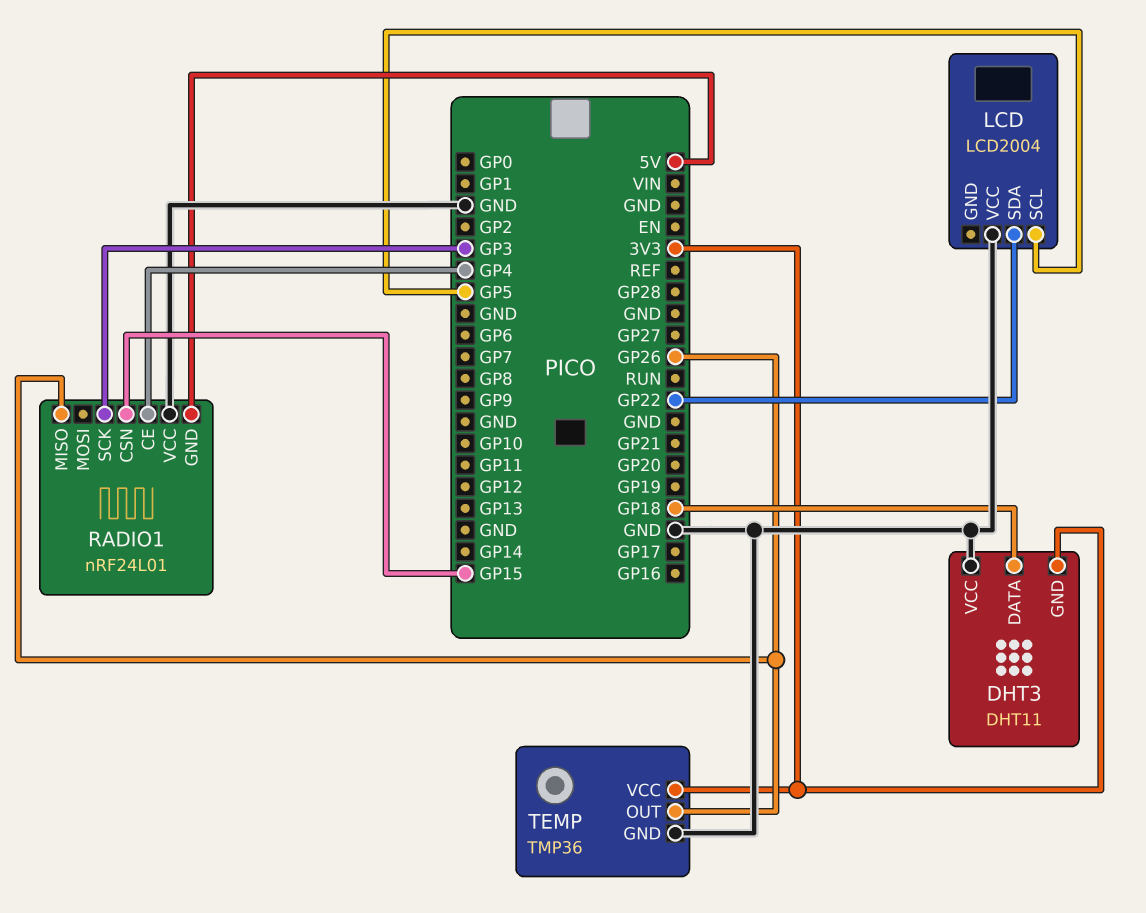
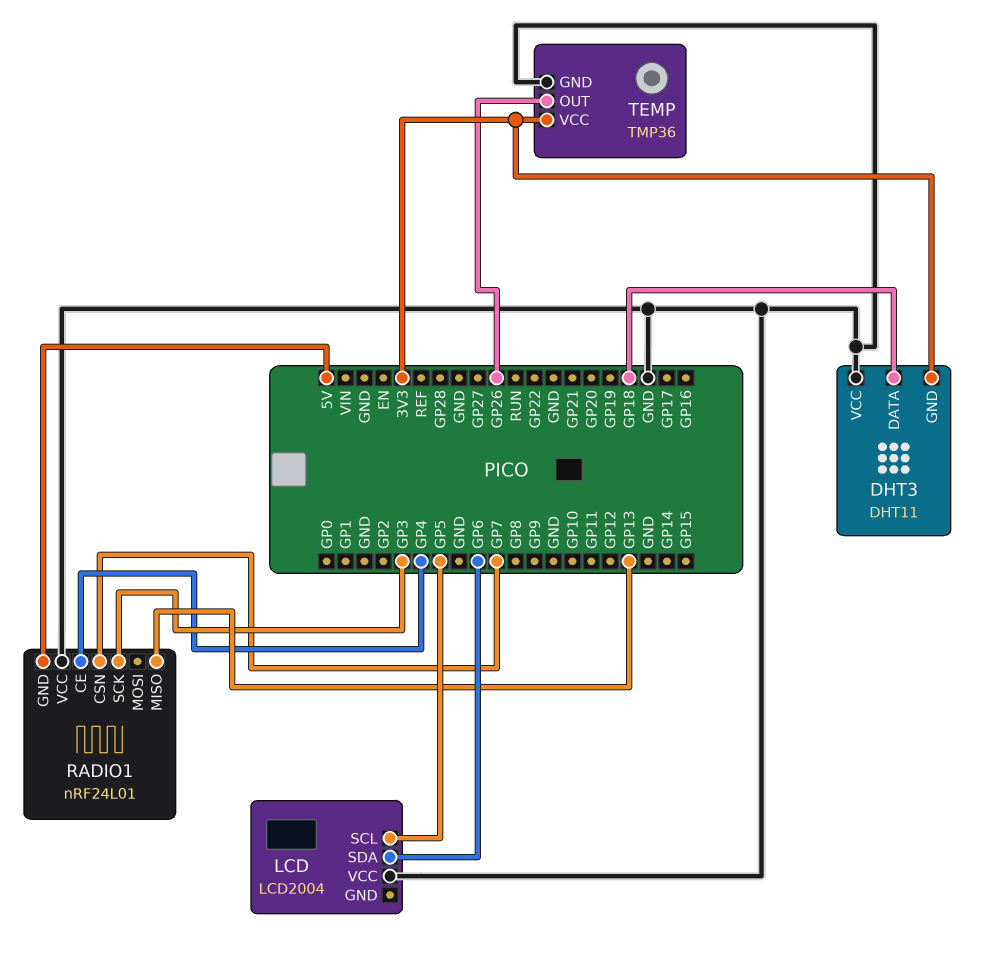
LCD pin SDA: GP22 -> GP6
RADIO1 pin CSN: GP15 -> GP7
RADIO1 pin MISO: GP26 -> GP13

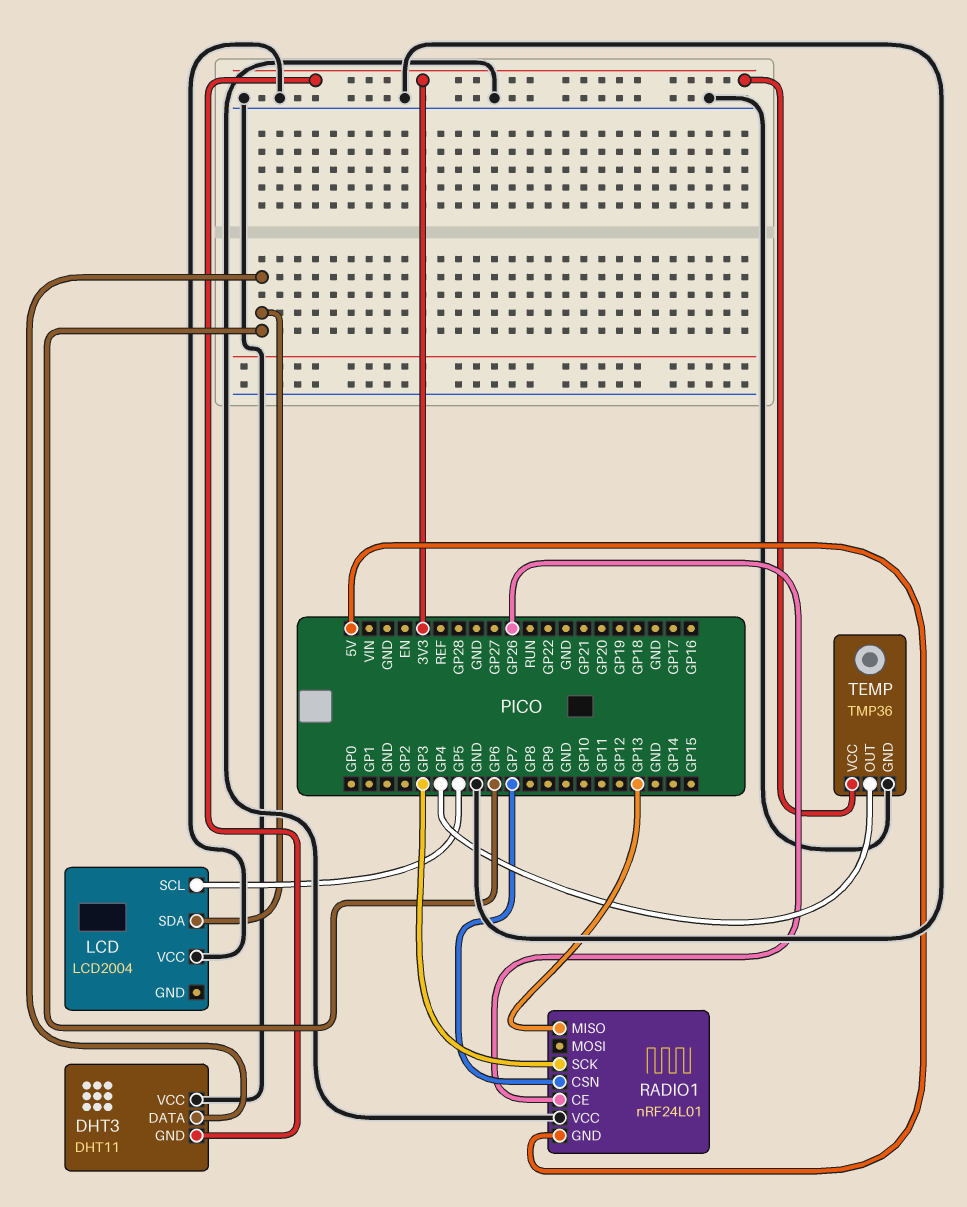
DHT3 pin DATA: GP18 -> GP6
RADIO1 pin CE: GP4 -> GP26
TEMP pin OUT: GP26 -> GP4

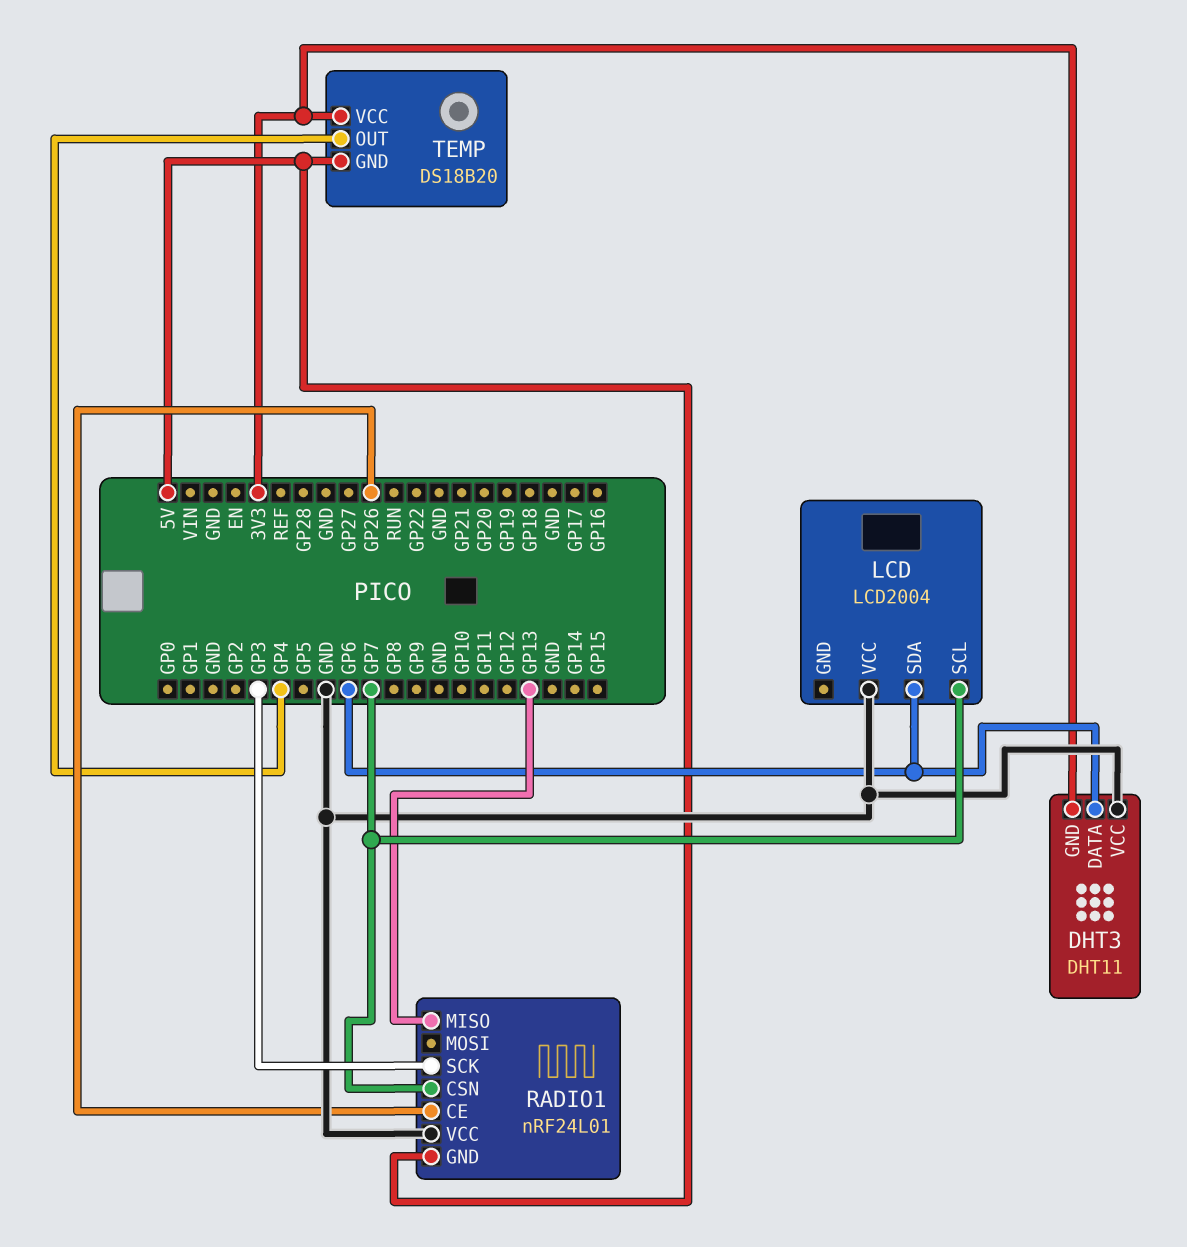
LCD pin SCL: GP5 -> GP7
TEMP: TMP36 -> DS18B20
TEMP pin GND: GND -> 5V

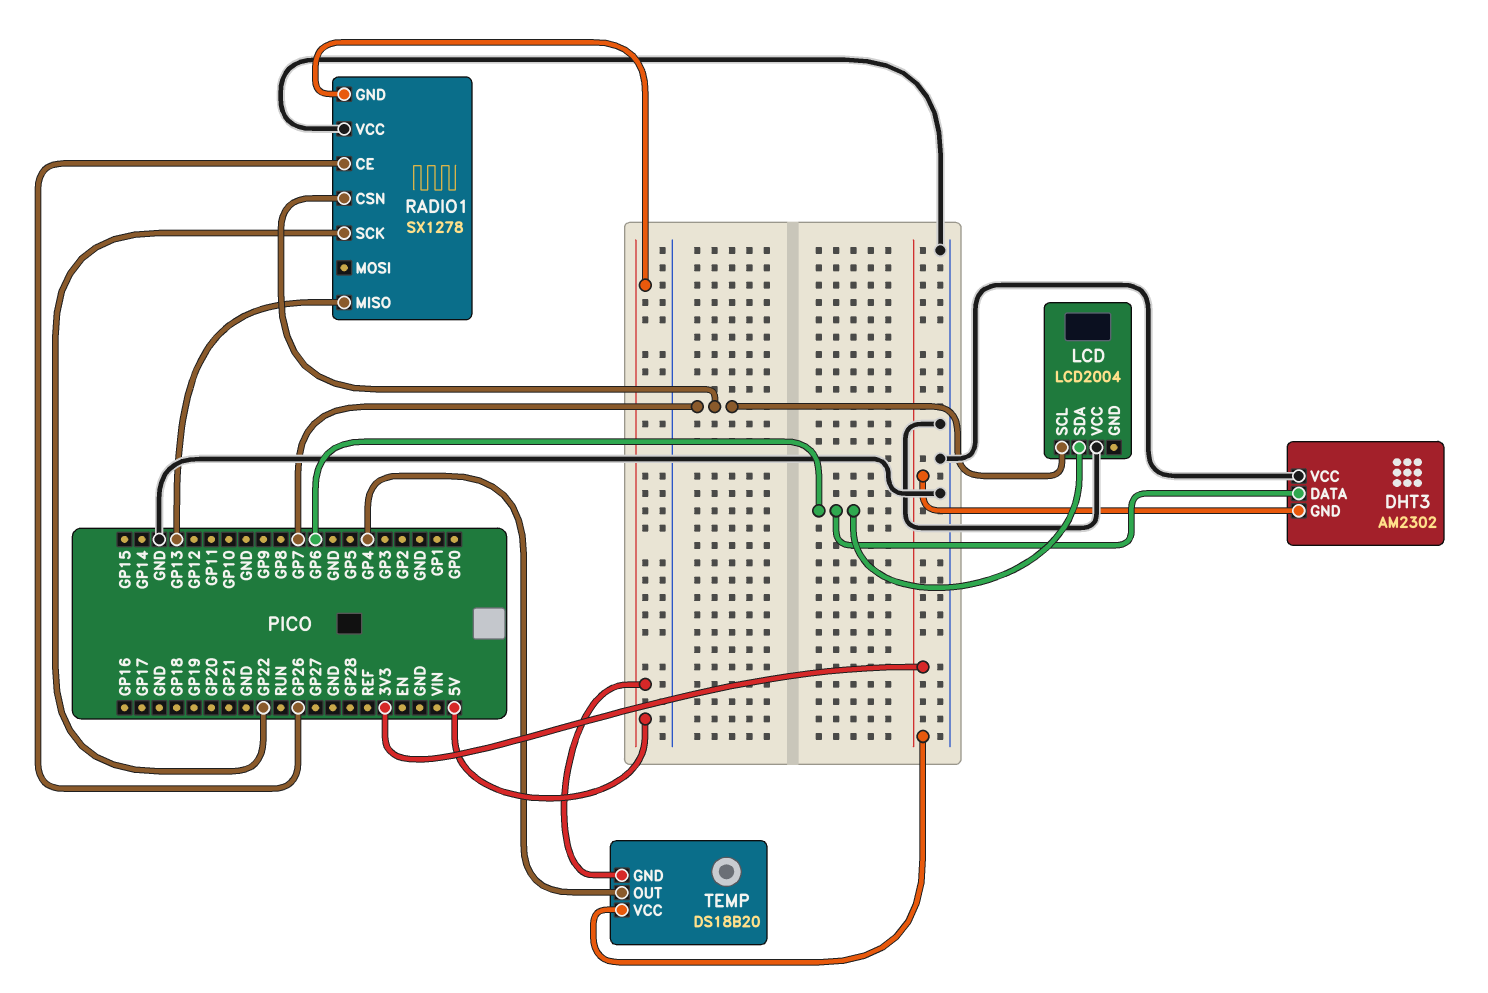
DHT3: DHT11 -> AM2302
RADIO1: nRF24L01 -> SX1278
RADIO1 pin SCK: GP3 -> GP22

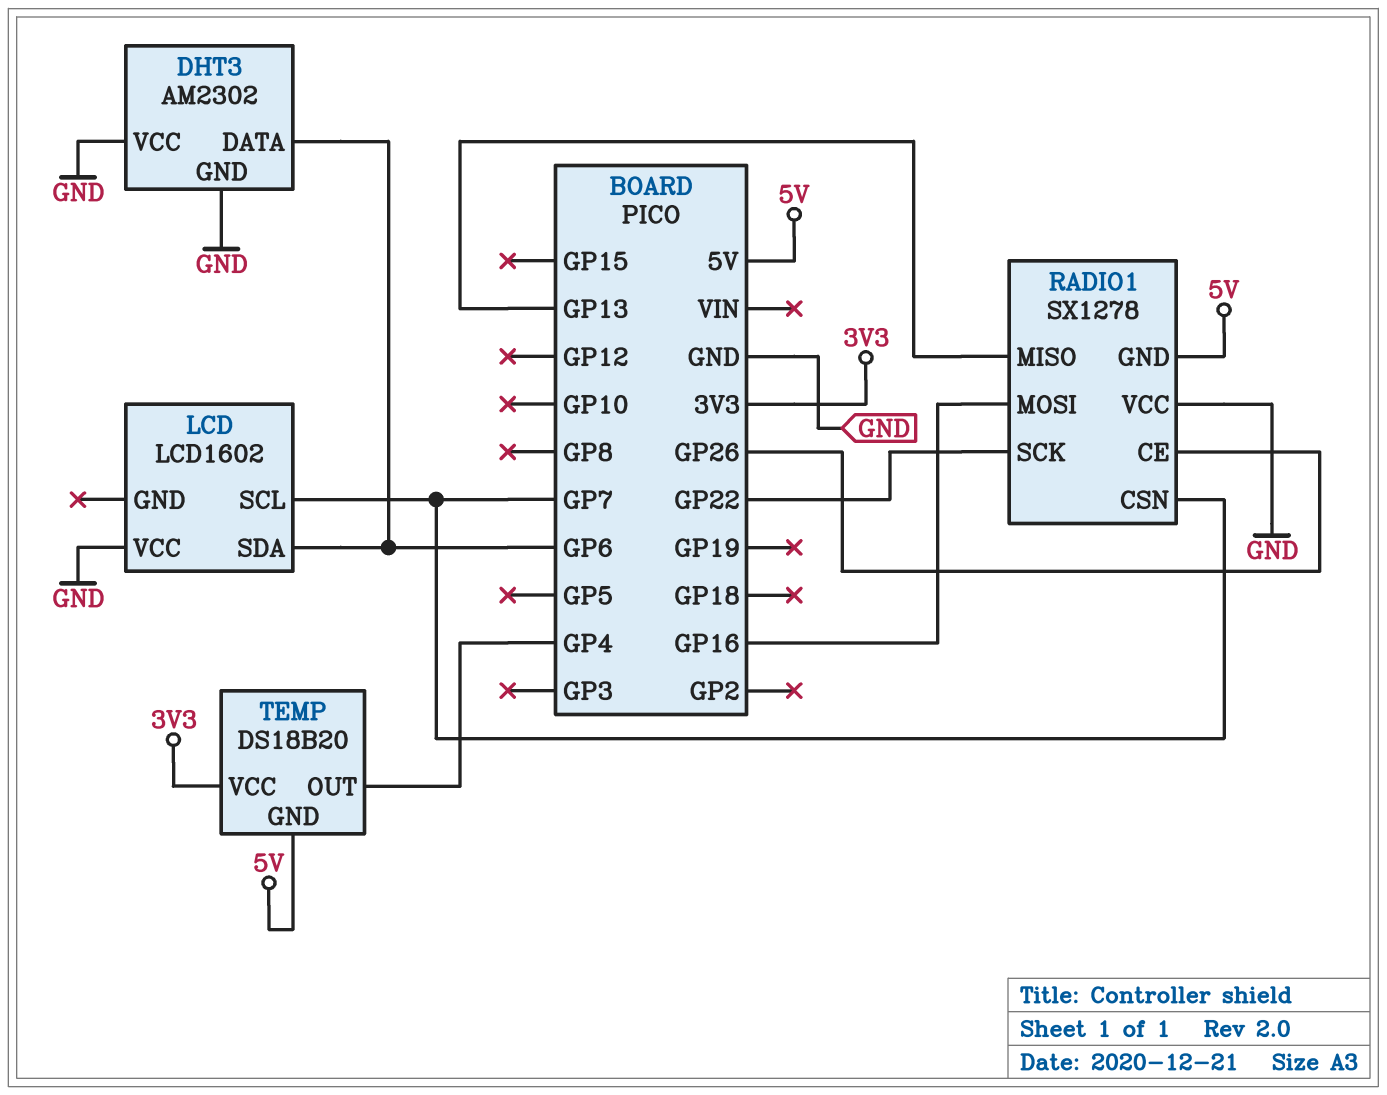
DHT3 pin GND: 3V3 -> GND
LCD: LCD2004 -> LCD1602
RADIO1 pin MOSI: none -> GP16

